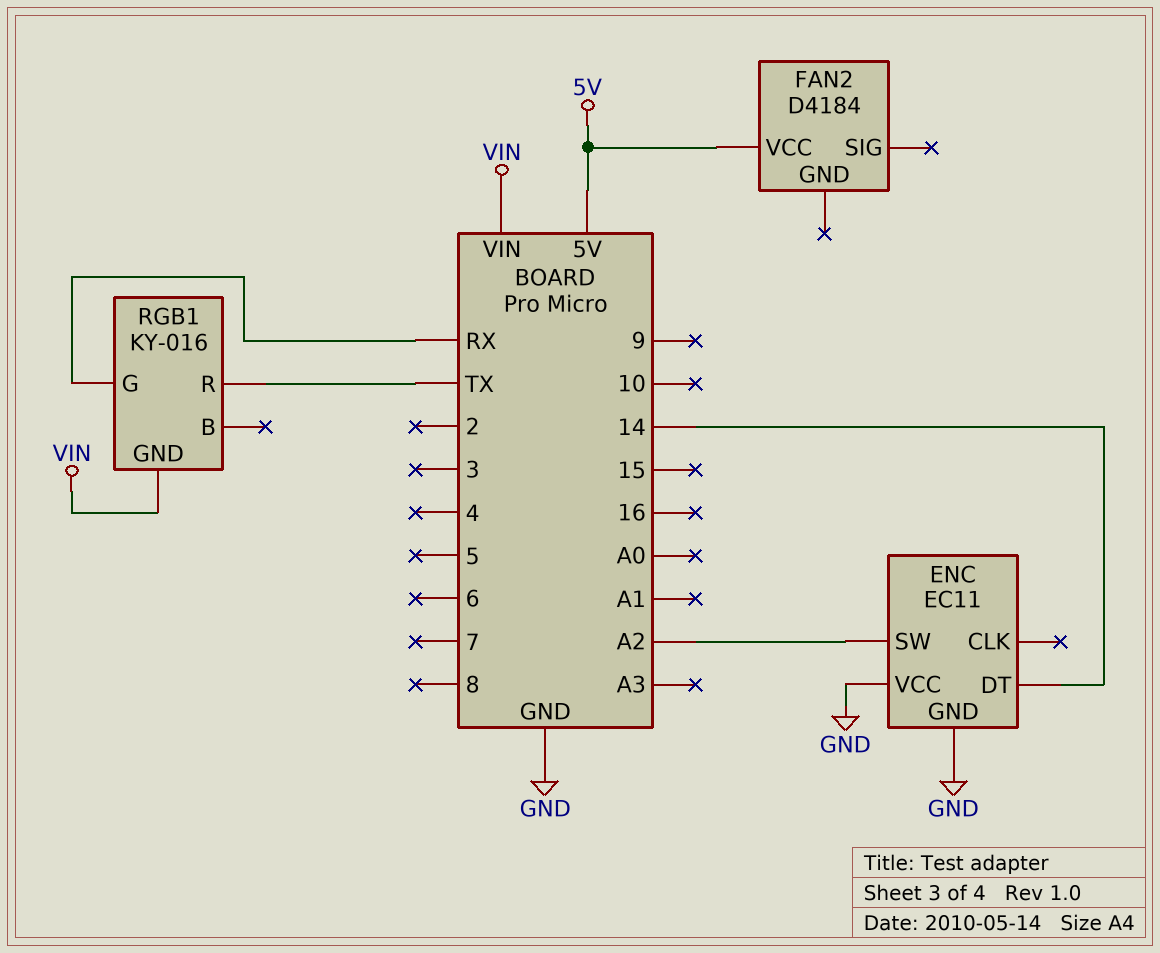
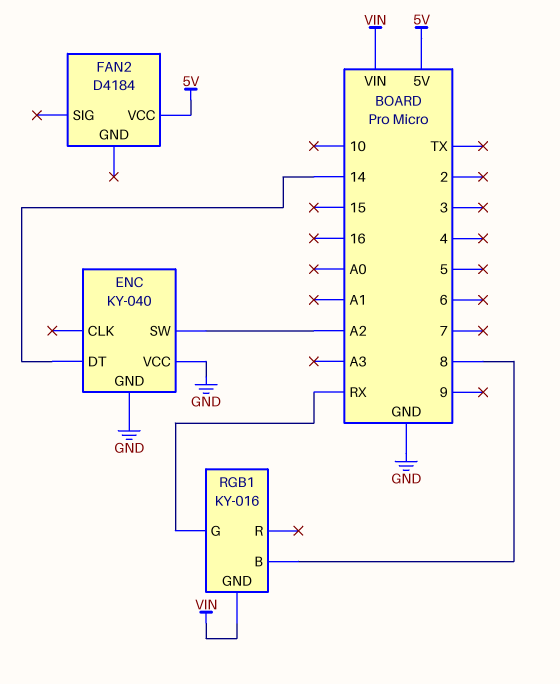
ENC: EC11 -> KY-040
RGB1 pin B: none -> 8
RGB1 pin R: TX -> none

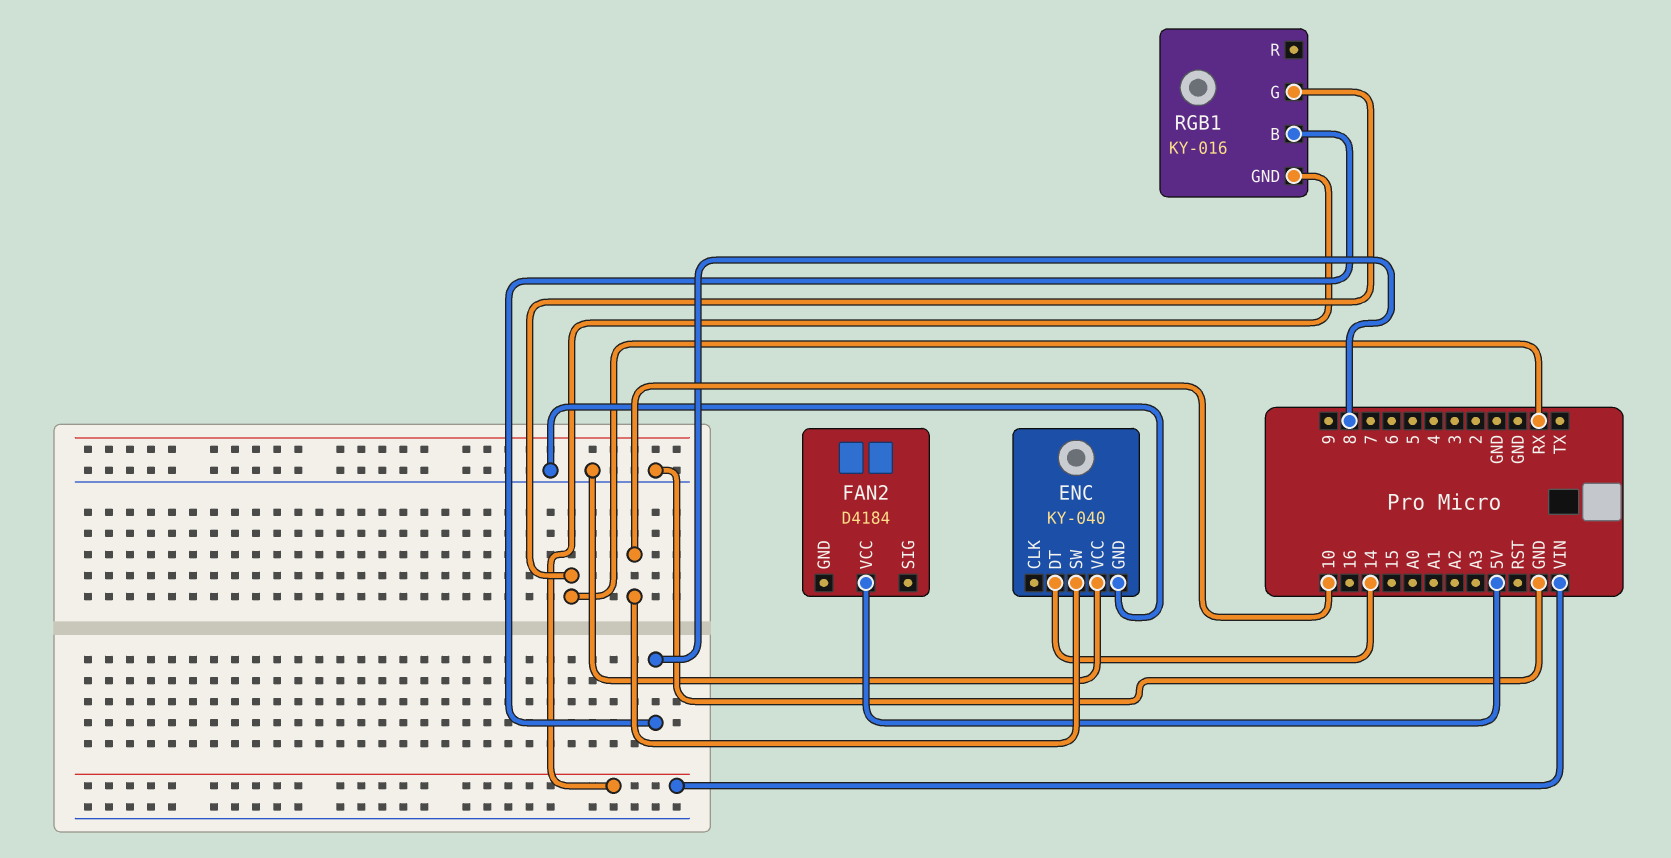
ENC pin SW: A2 -> 10

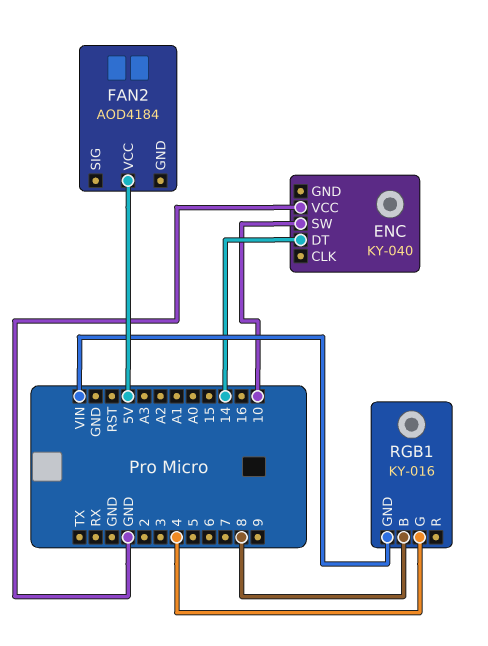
ENC pin GND: GND -> none
FAN2: D4184 -> AOD4184
RGB1 pin G: RX -> 4

